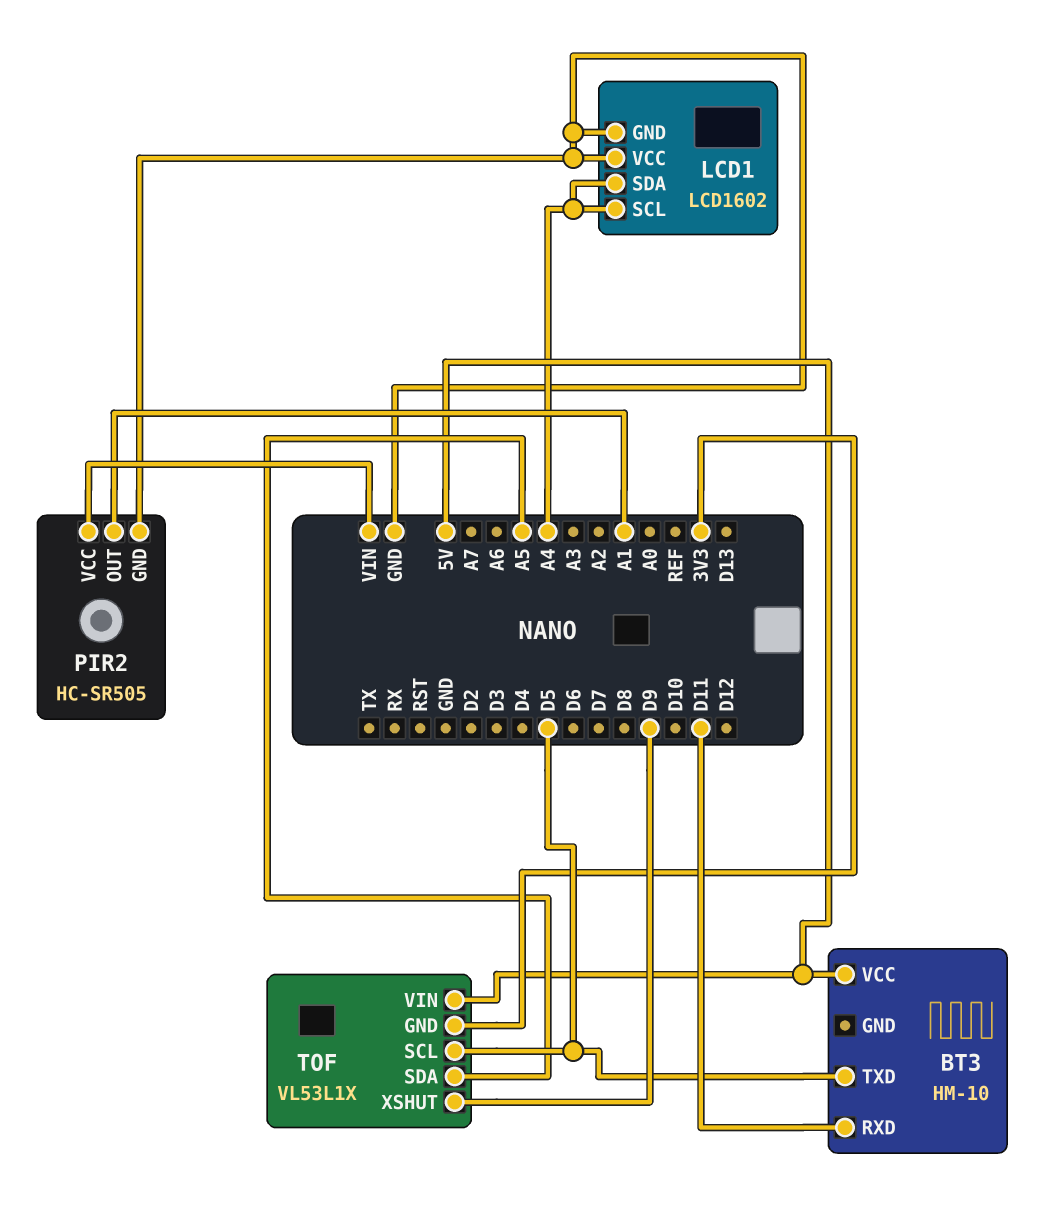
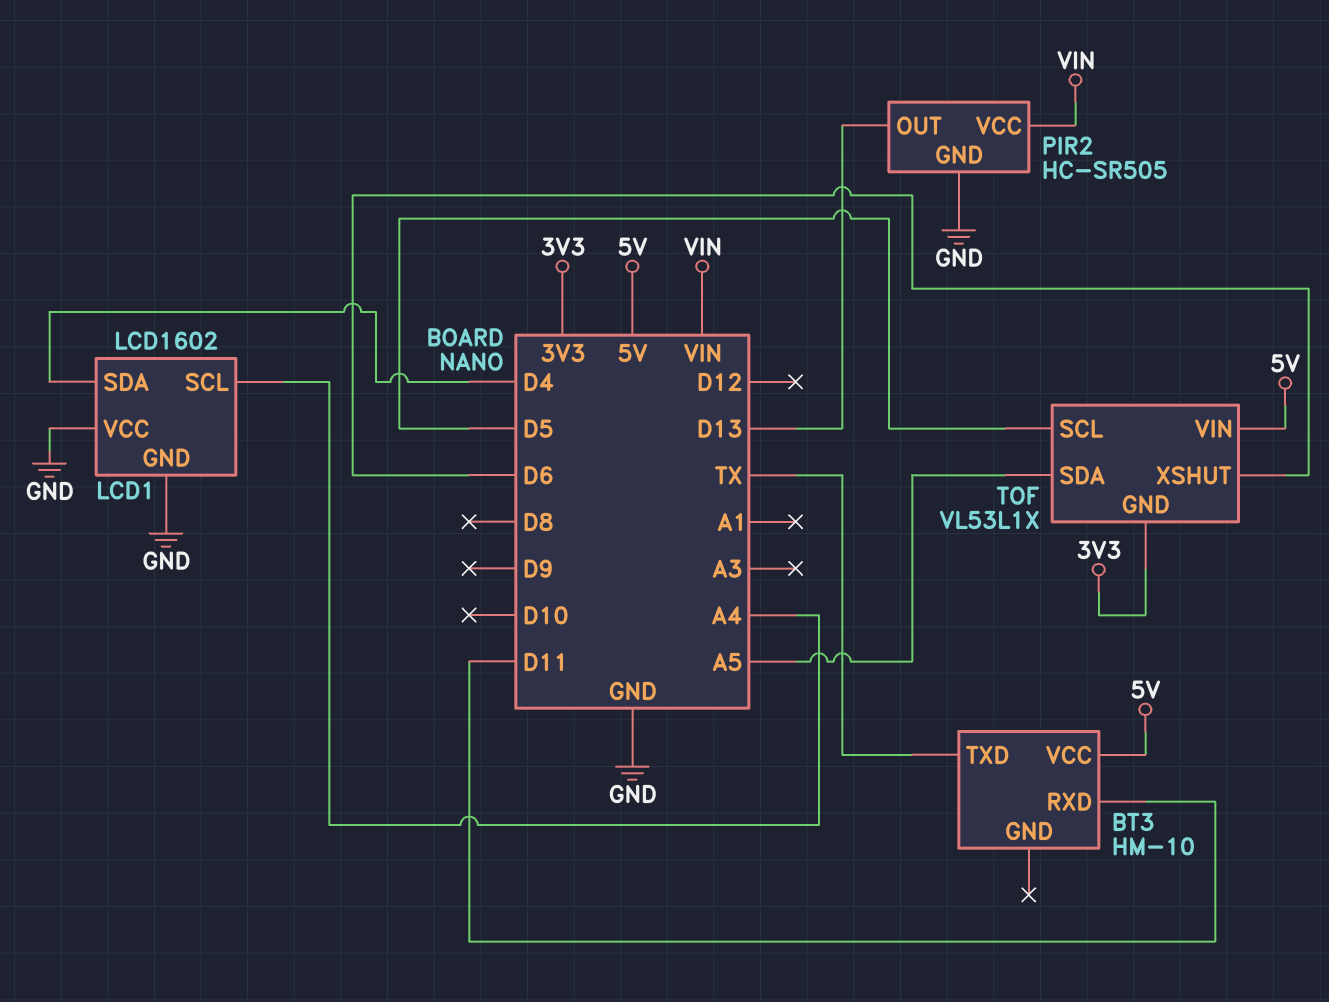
BT3 pin TXD: D5 -> TX
LCD1 pin SDA: A4 -> D4
PIR2 pin OUT: A1 -> D13
TOF pin XSHUT: D9 -> D6

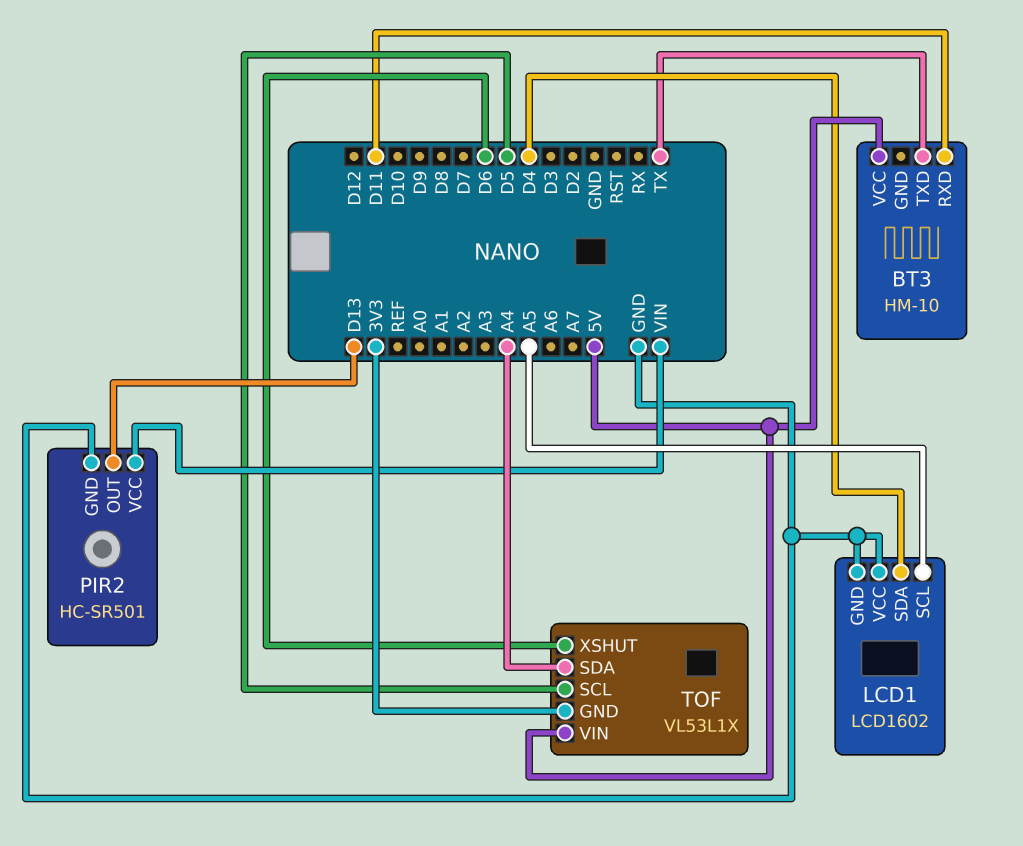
LCD1 pin SCL: A4 -> A5
PIR2: HC-SR505 -> HC-SR501
TOF pin SDA: A5 -> A4

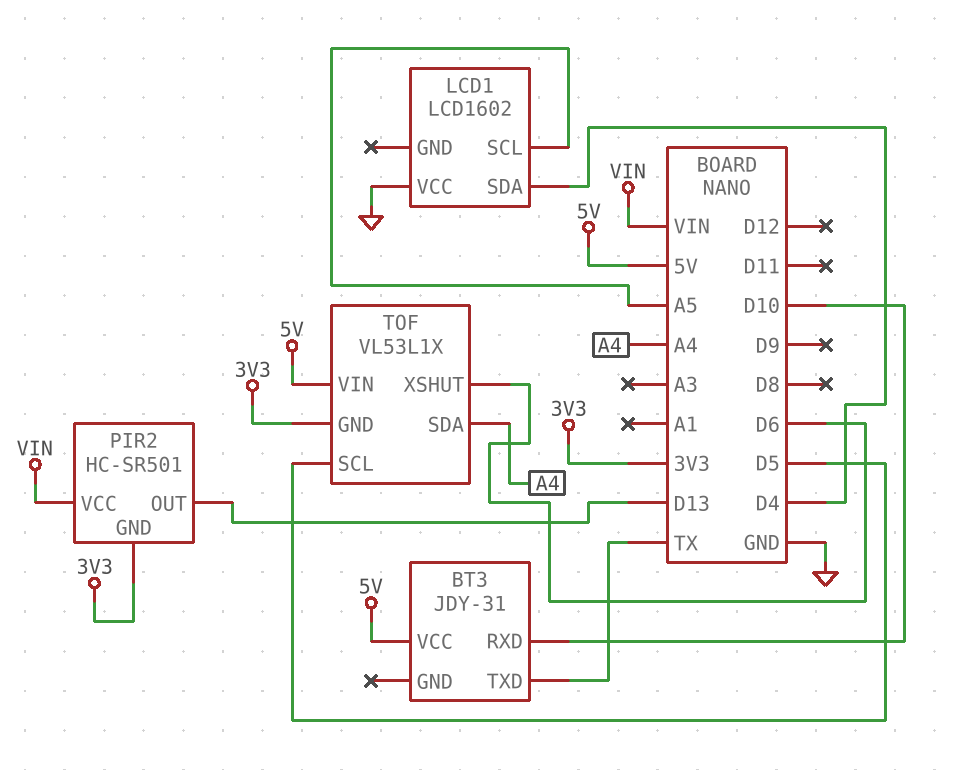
BT3: HM-10 -> JDY-31
BT3 pin RXD: D11 -> D10
LCD1 pin GND: GND -> none
PIR2 pin GND: GND -> 3V3

